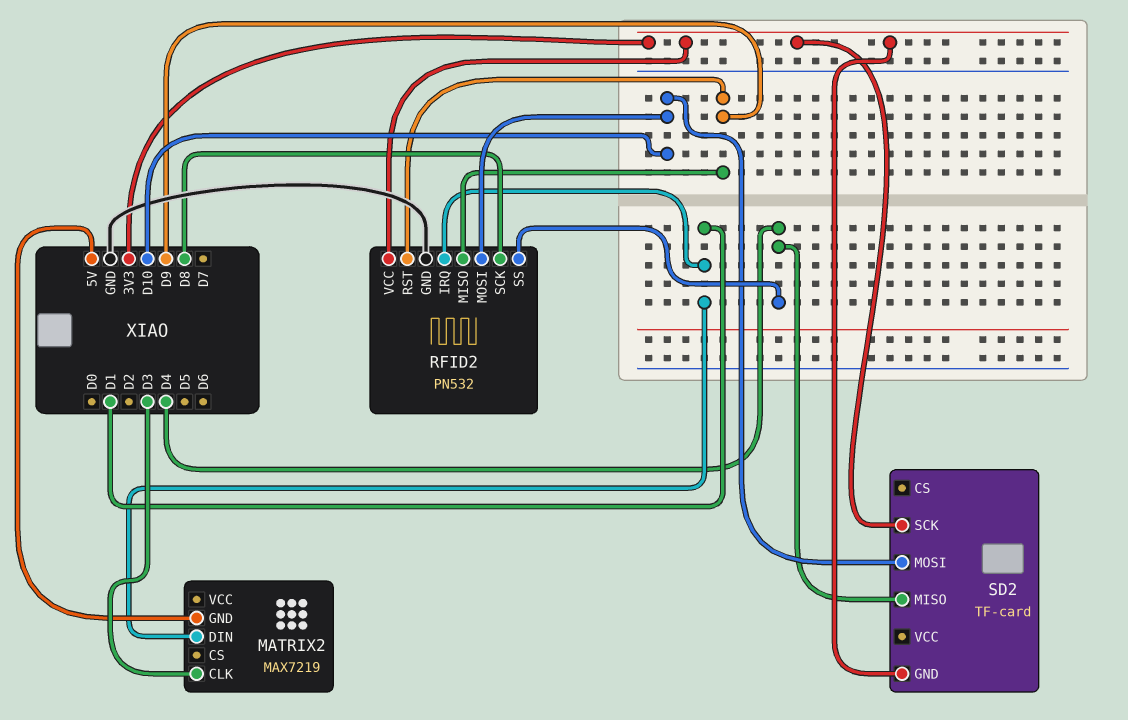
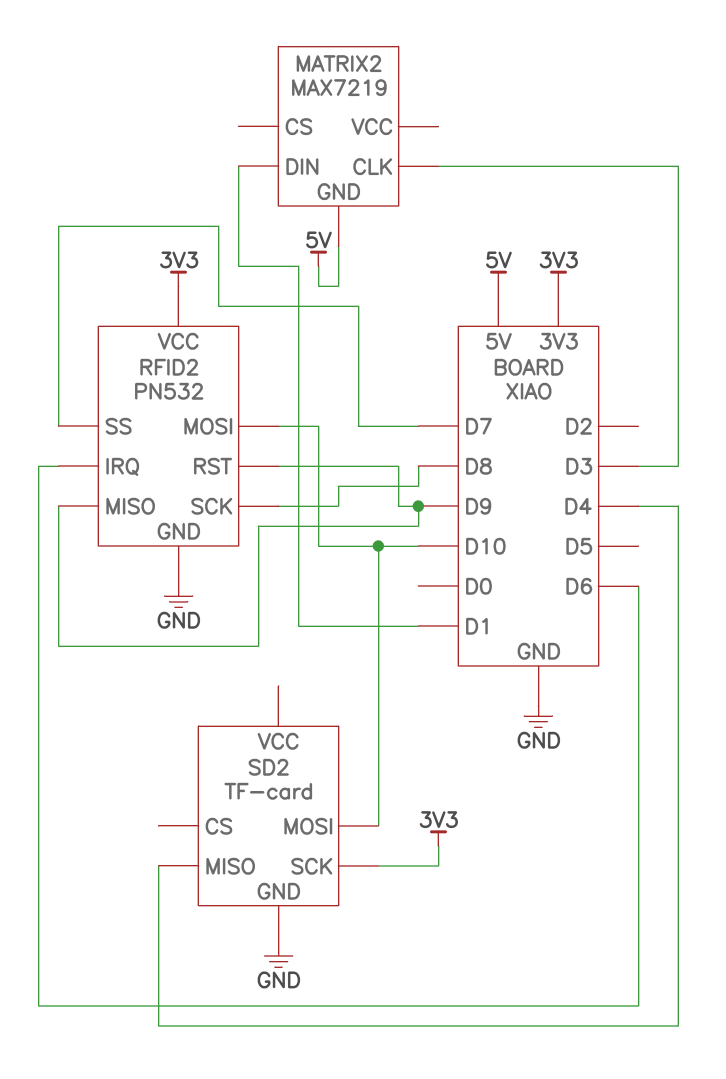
RFID2 pin IRQ: D1 -> D6
RFID2 pin SS: D4 -> D7
SD2 pin GND: 3V3 -> GND

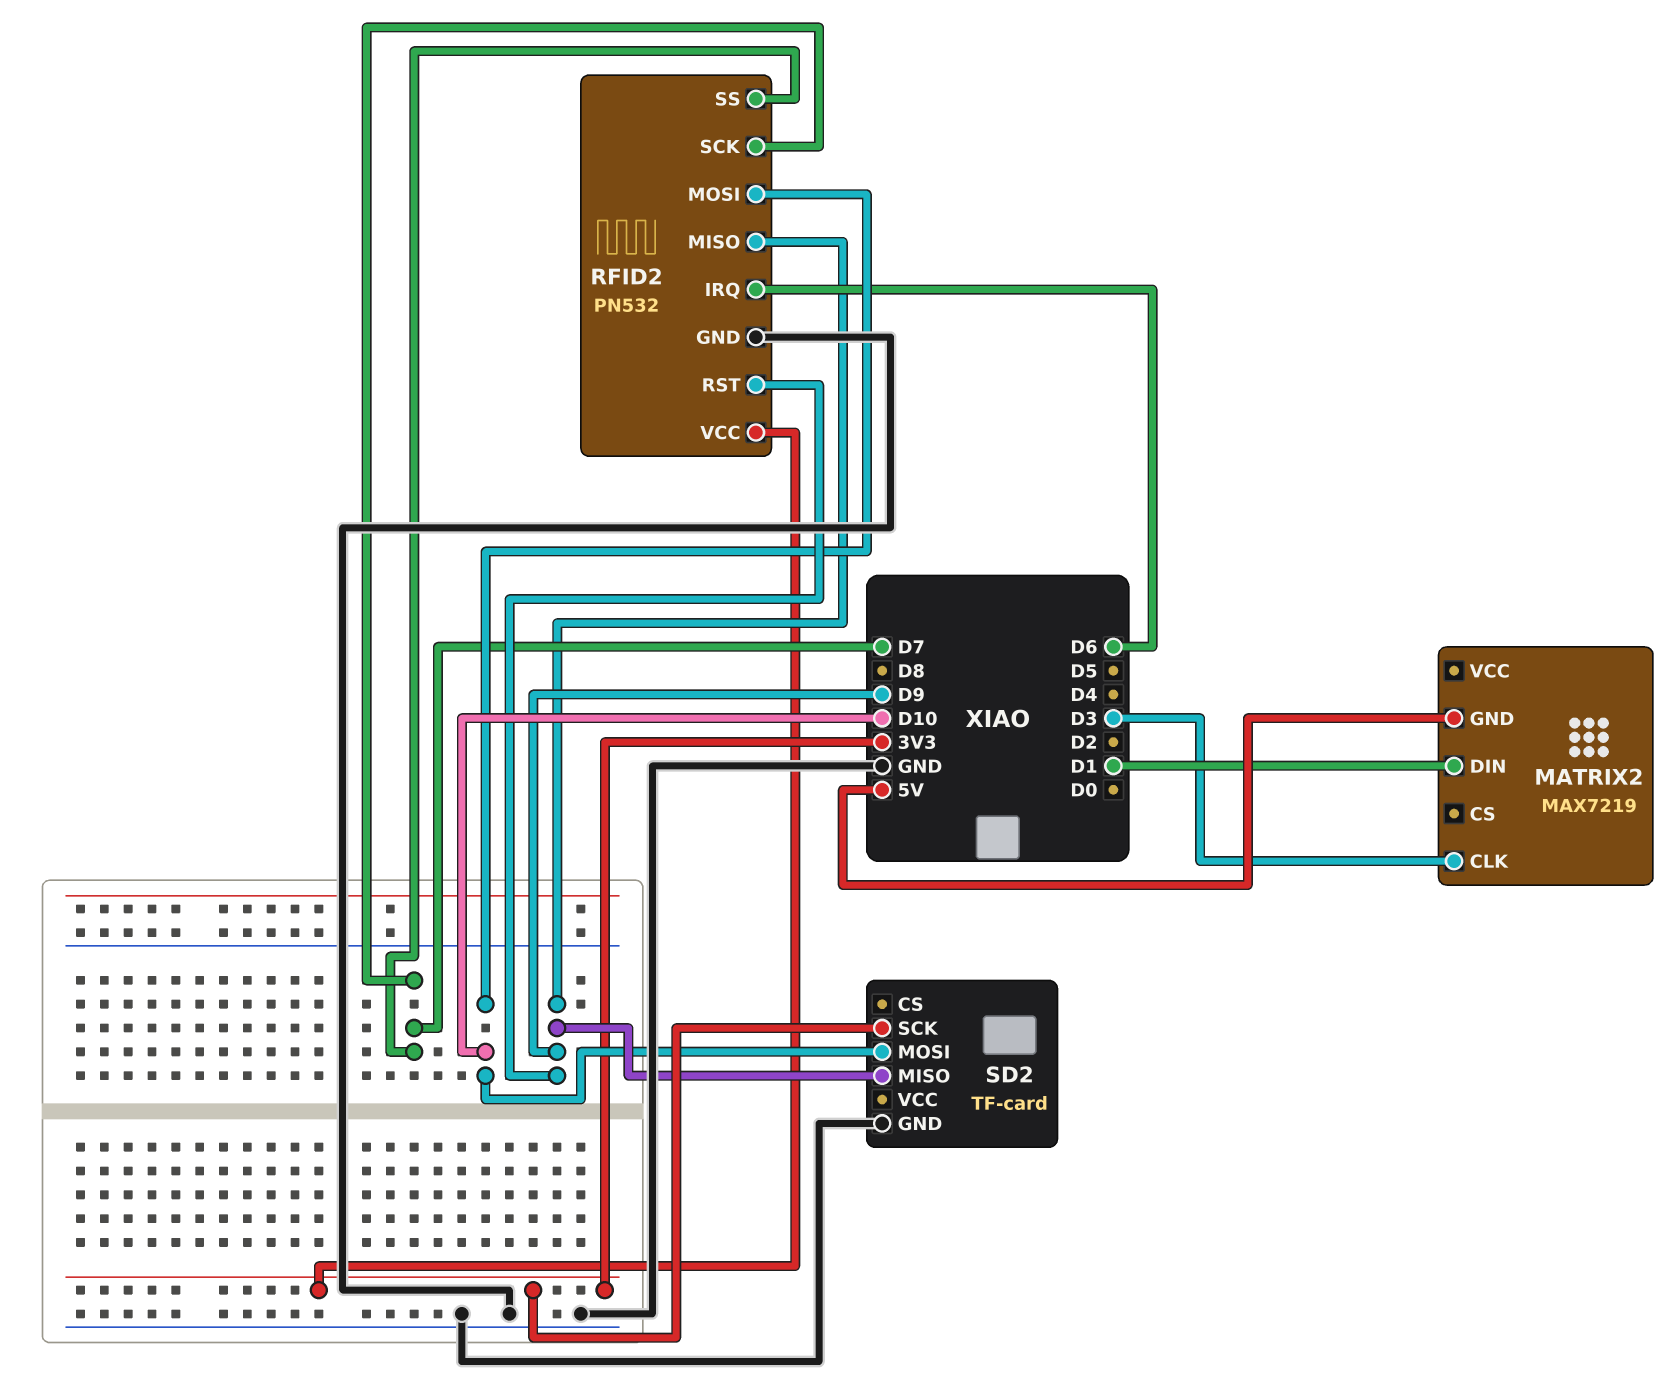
RFID2 pin SCK: D8 -> D7
SD2 pin MISO: D4 -> D9

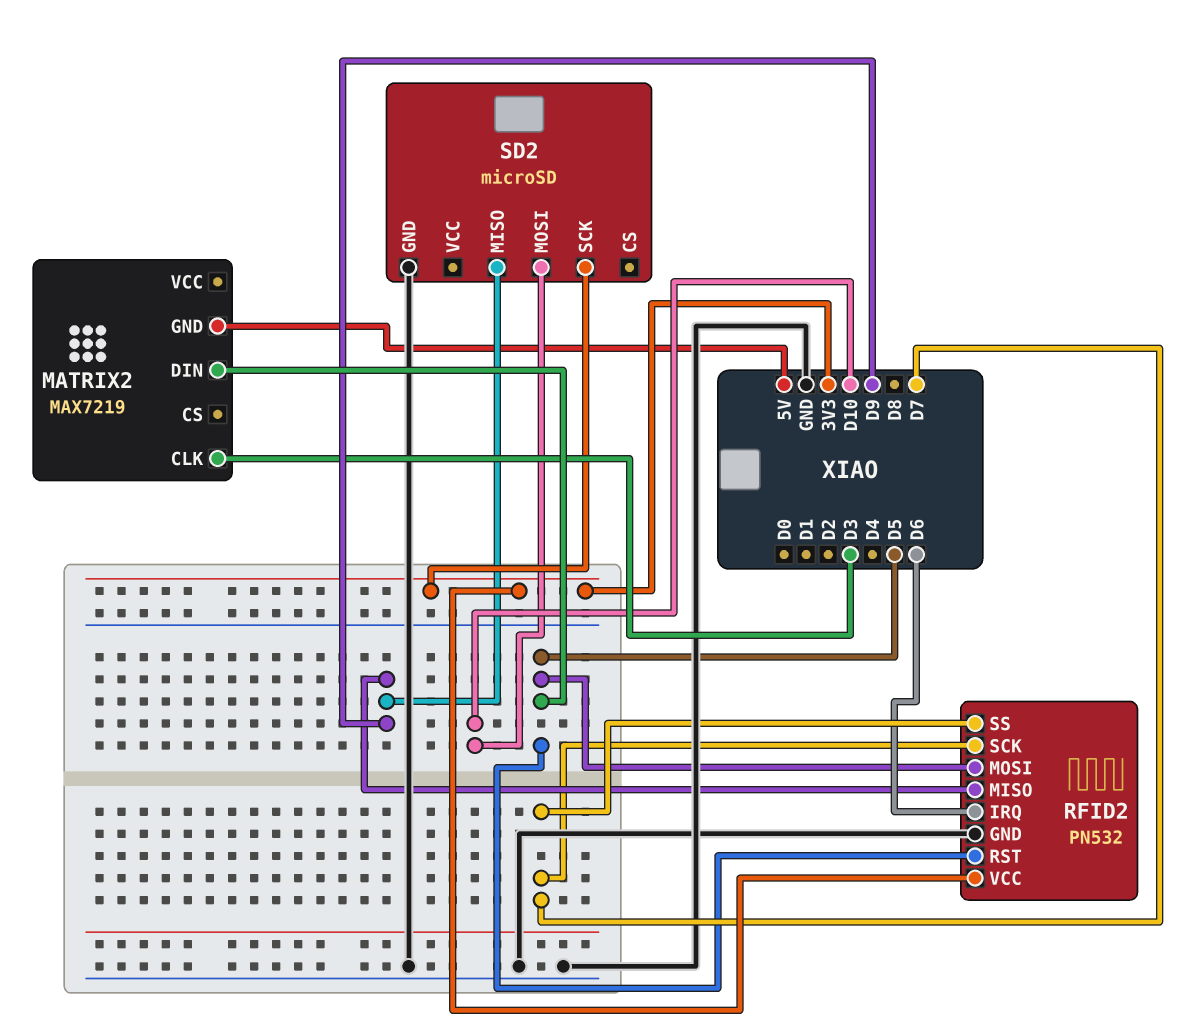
MATRIX2 pin DIN: D1 -> D5
RFID2 pin MOSI: D10 -> D5
RFID2 pin RST: D9 -> D5
SD2: TF-card -> microSD

